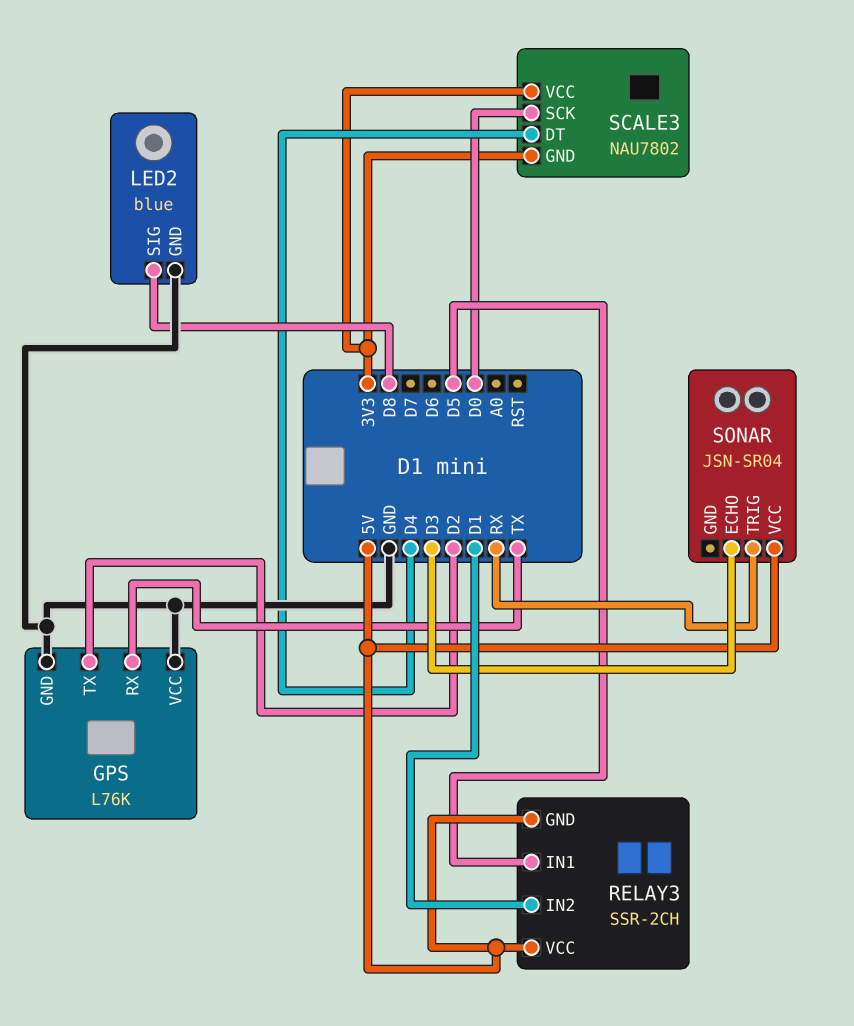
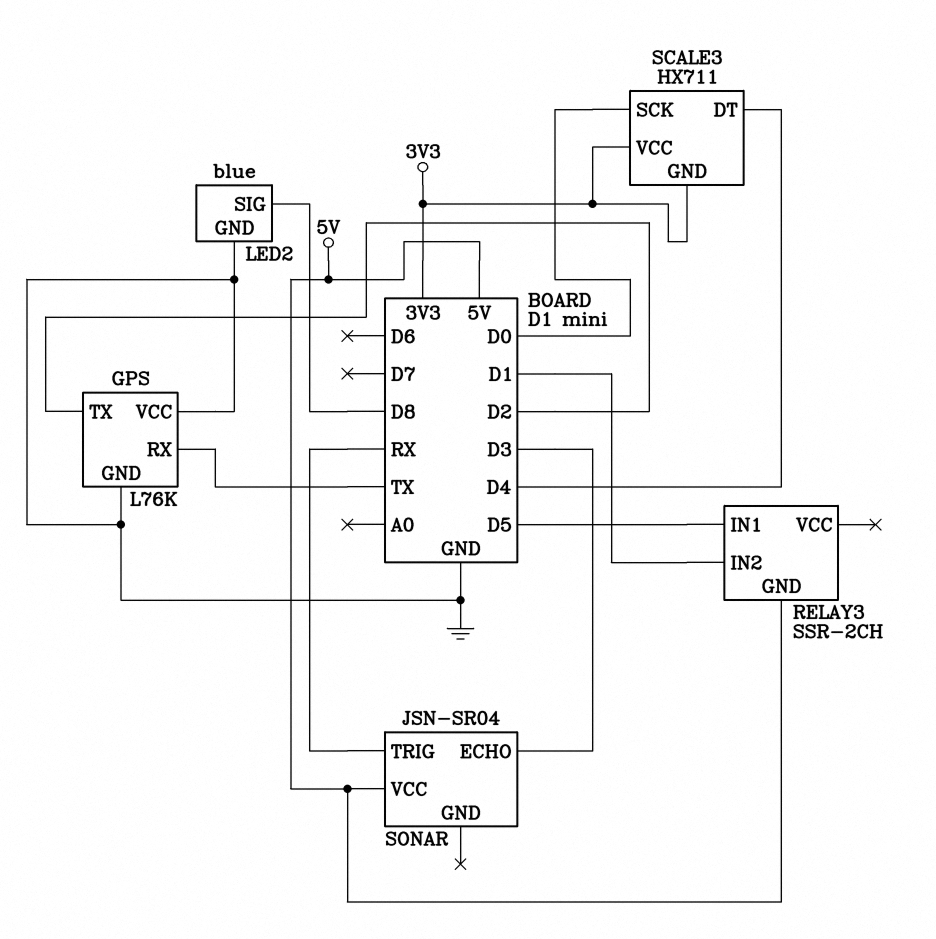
RELAY3 pin VCC: 5V -> none
SCALE3: NAU7802 -> HX711

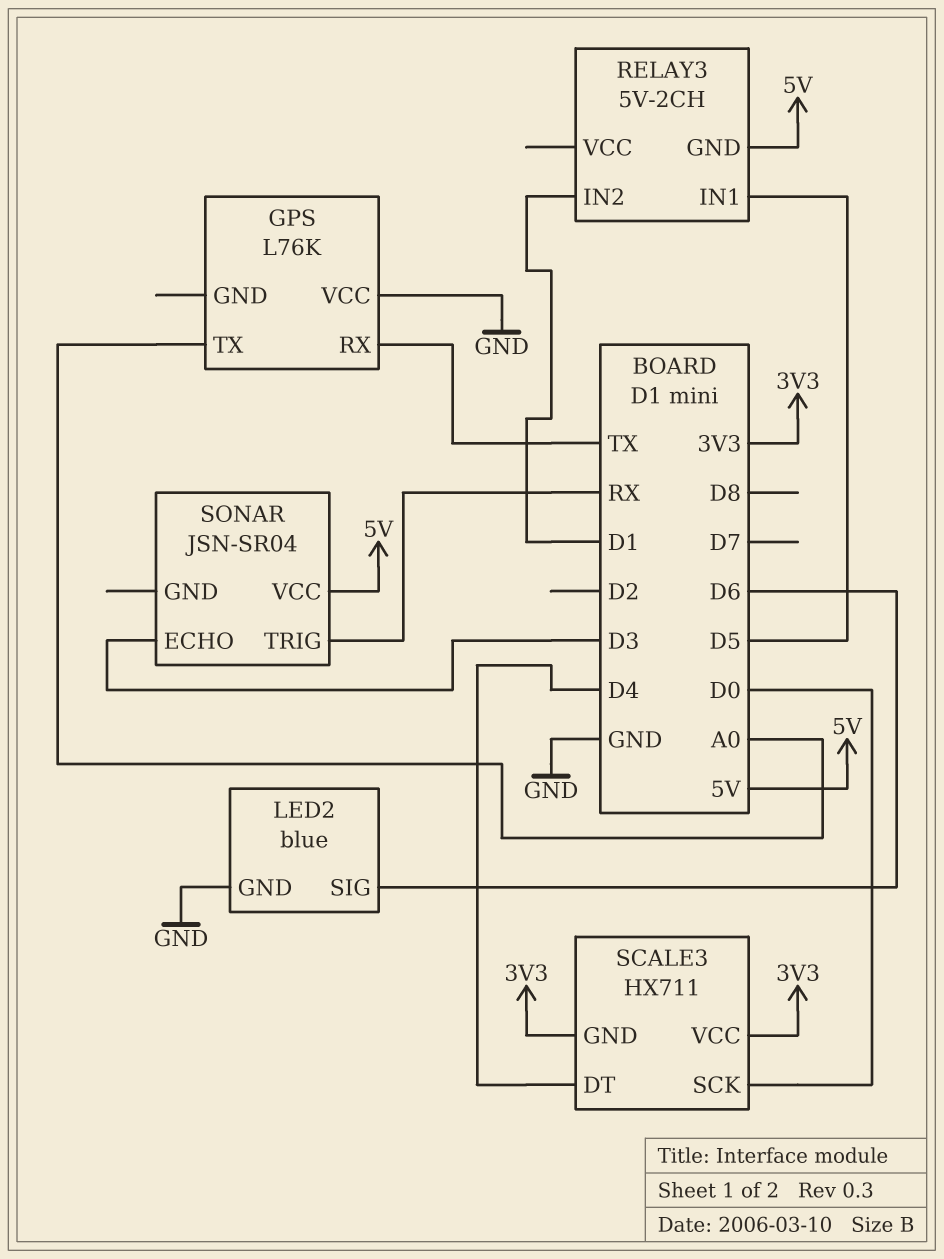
GPS pin GND: GND -> none
GPS pin TX: D2 -> A0
LED2 pin SIG: D8 -> D6
RELAY3: SSR-2CH -> 5V-2CH

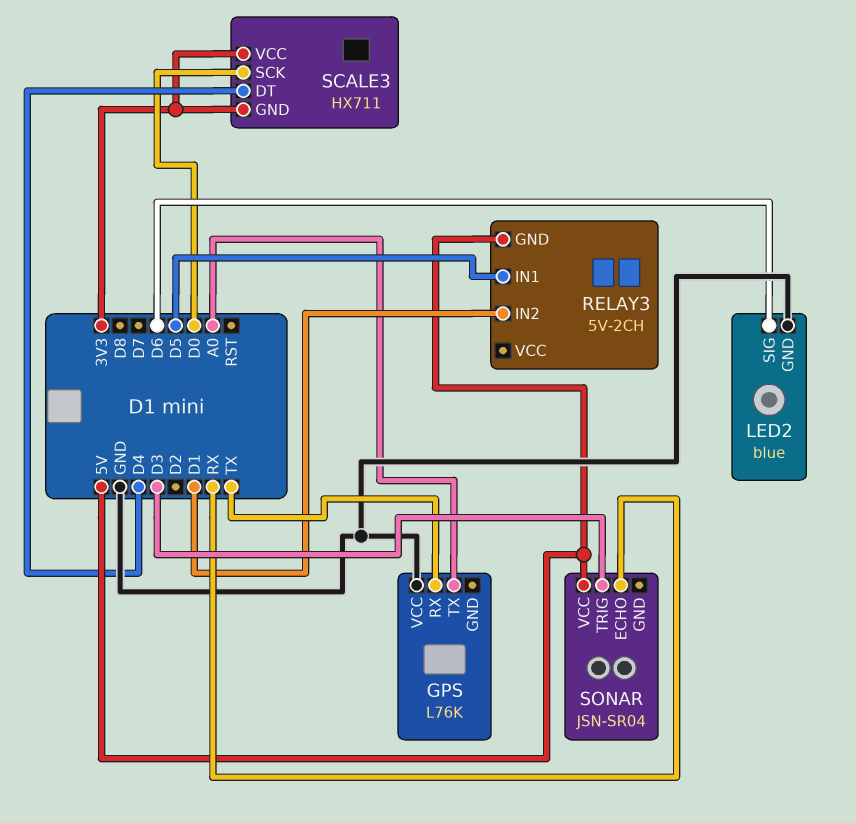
SONAR pin ECHO: D3 -> RX
SONAR pin TRIG: RX -> D3

